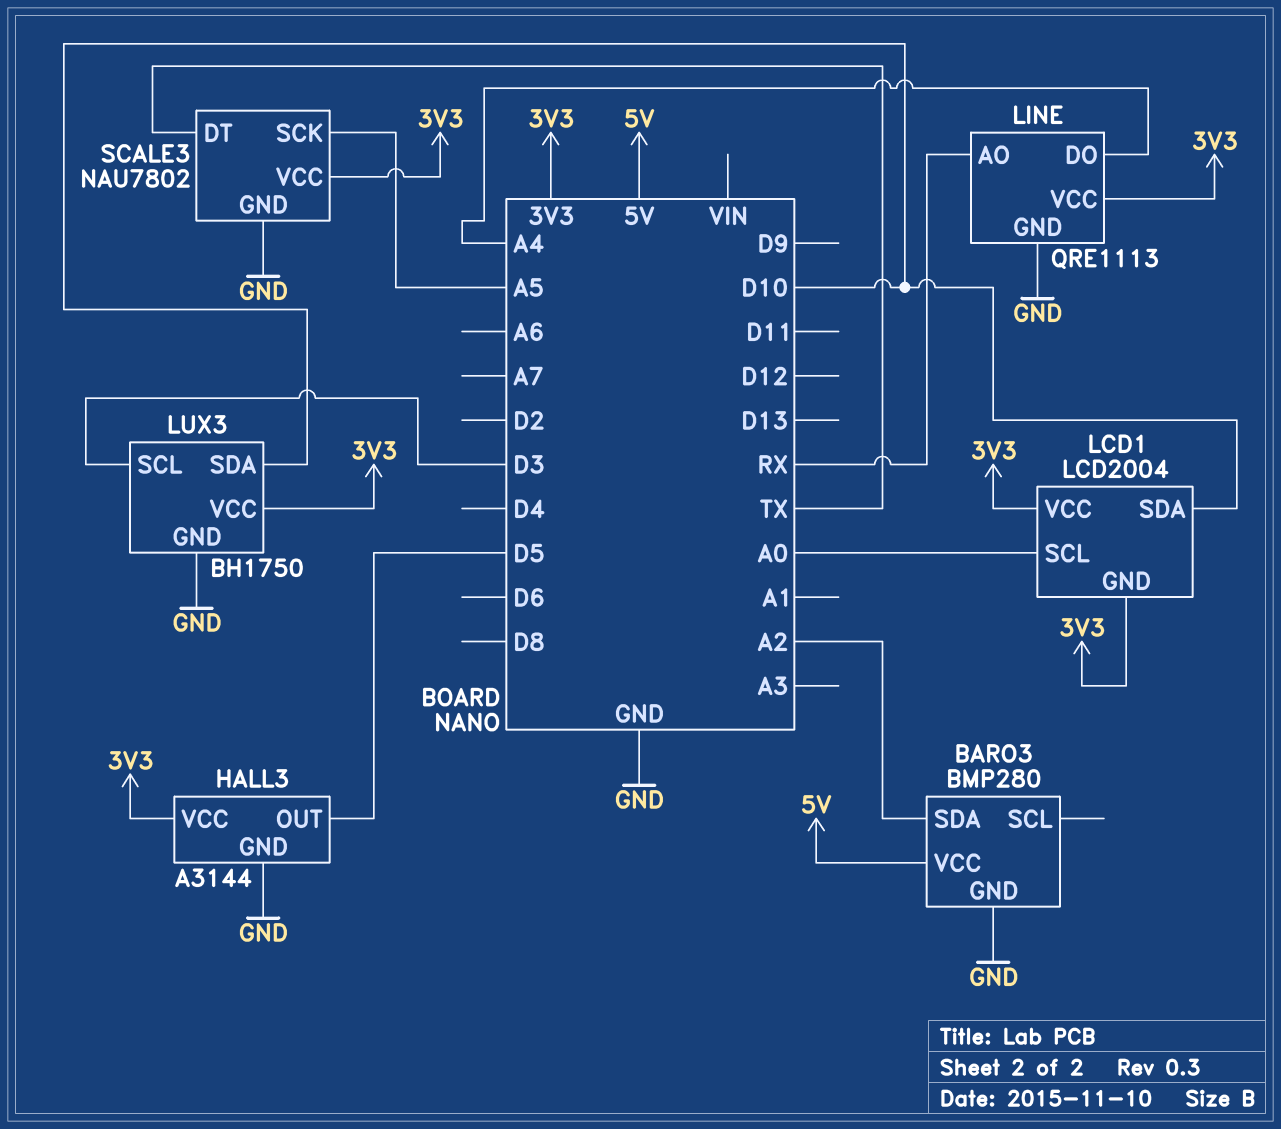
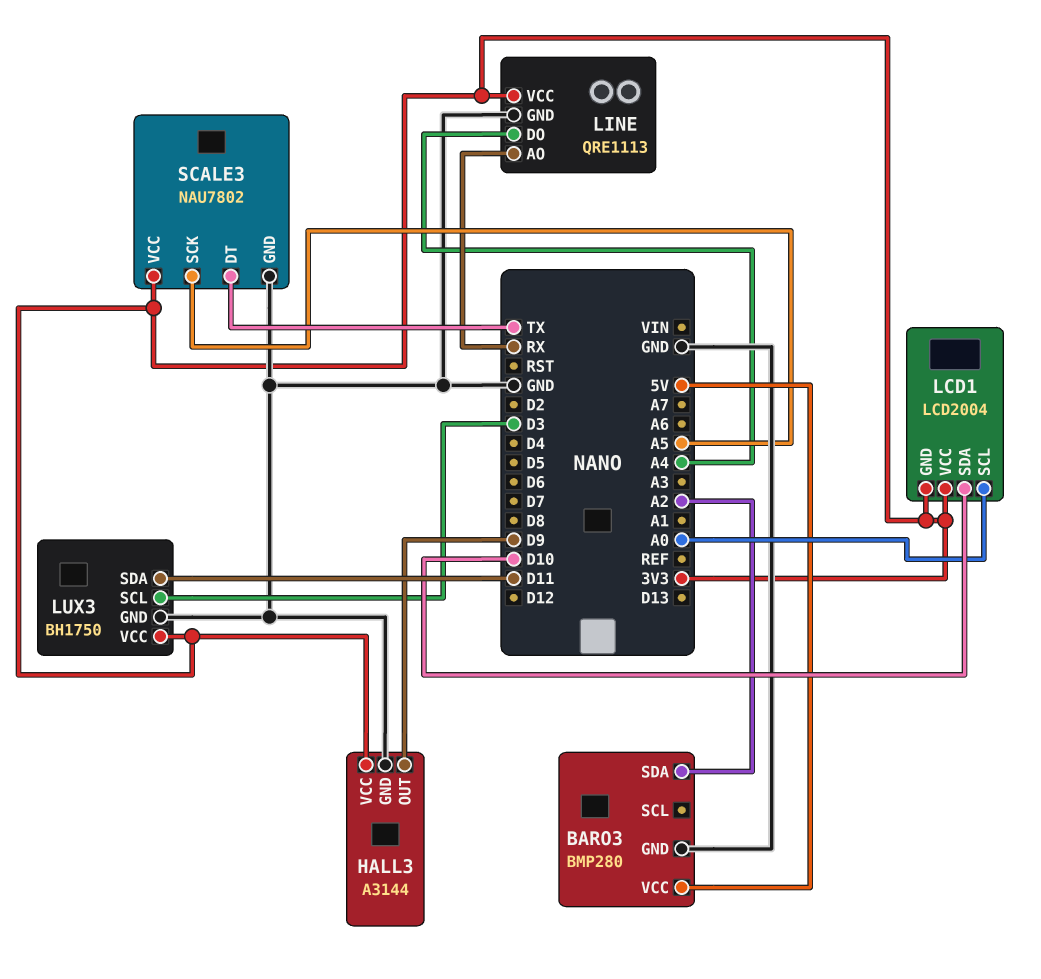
HALL3 pin OUT: D5 -> D9
LUX3 pin SDA: D10 -> D11

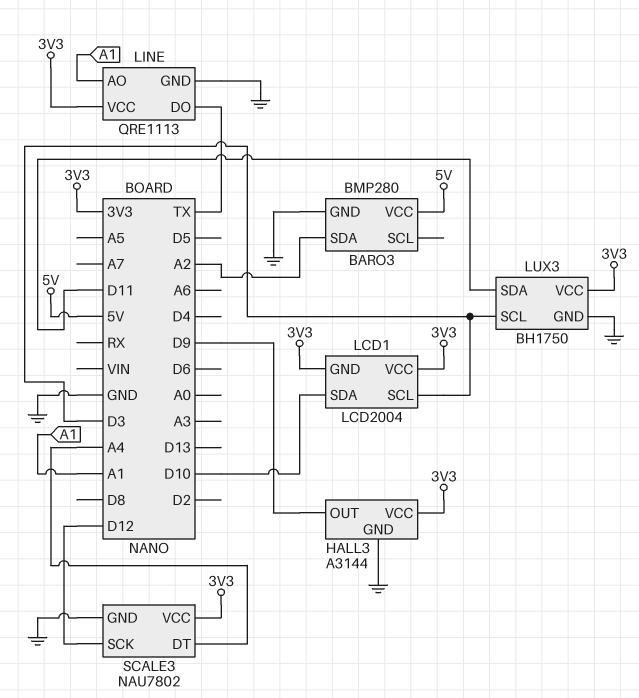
LCD1 pin SCL: A0 -> D3
LINE pin AO: RX -> A1
LINE pin DO: A4 -> TX
SCALE3 pin DT: TX -> A4
SCALE3 pin SCK: A5 -> D12

